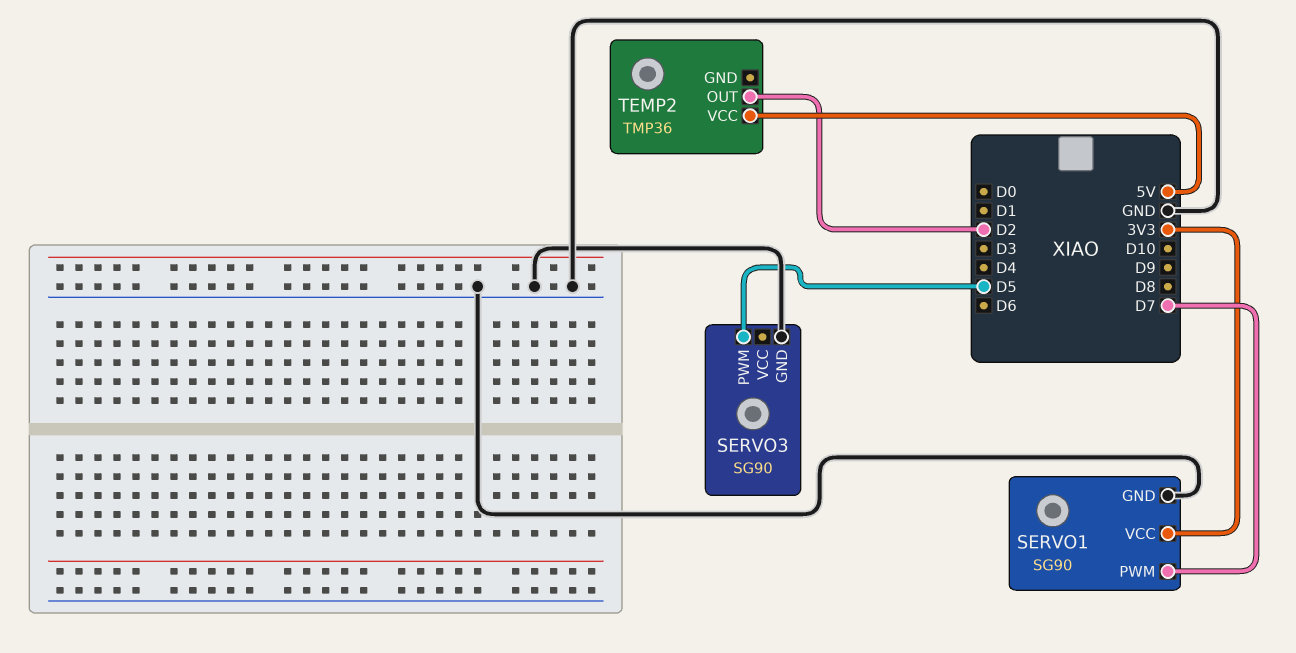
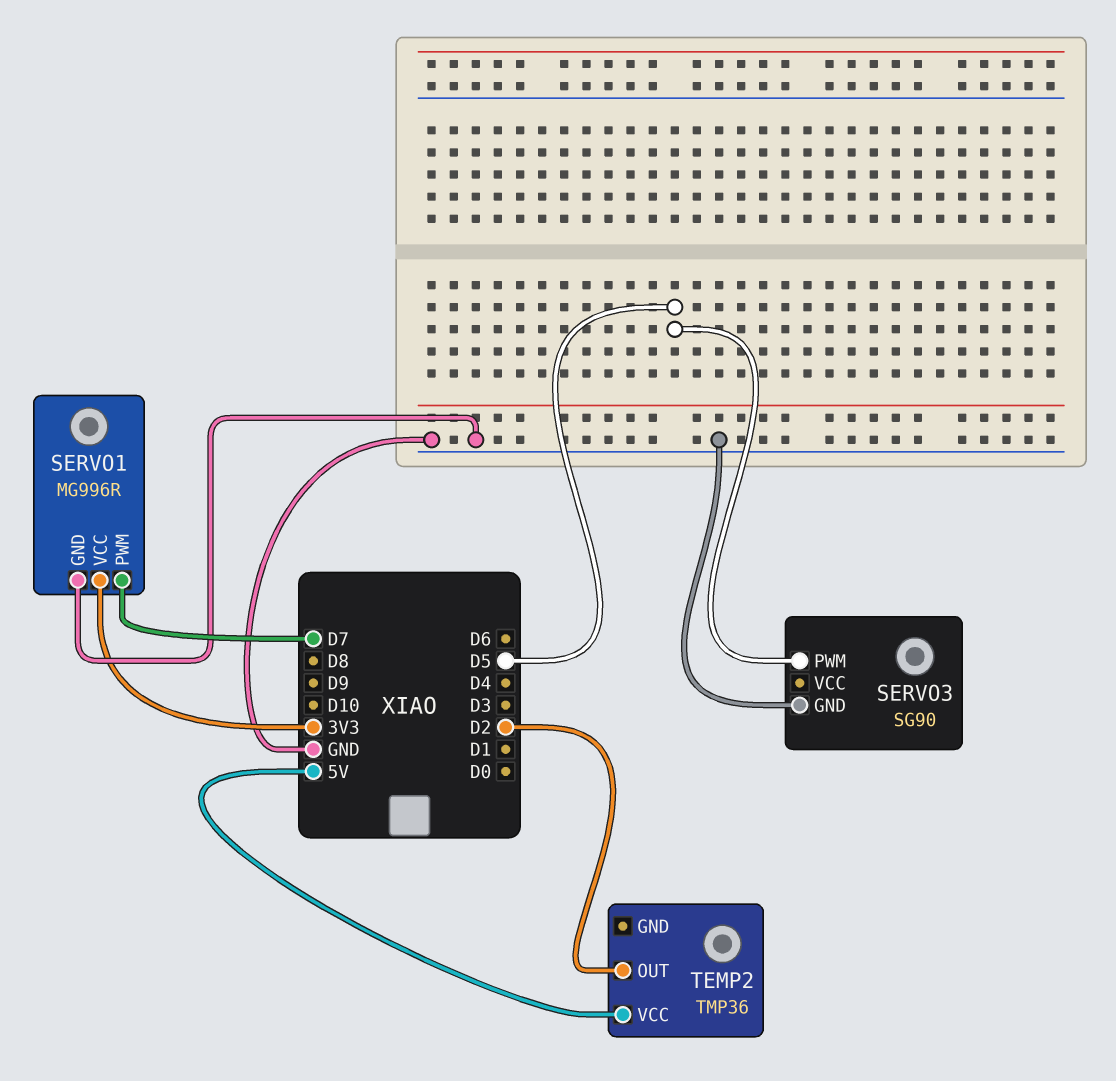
SERVO1: SG90 -> MG996R

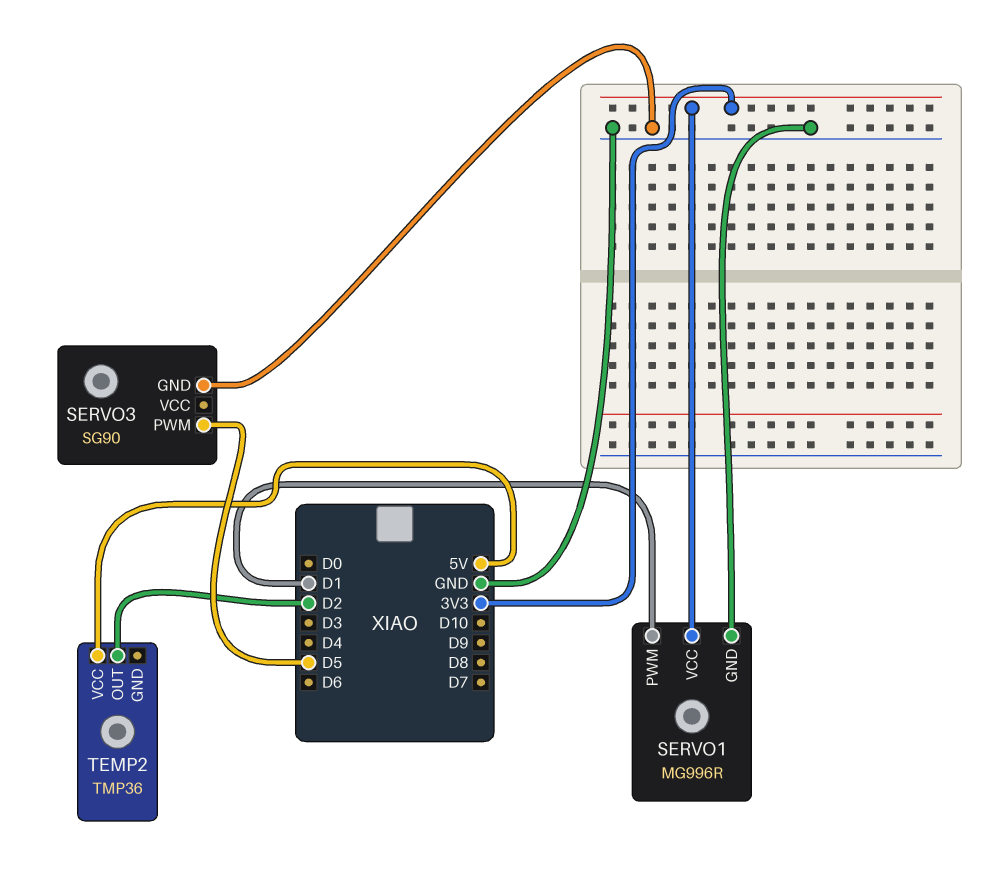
SERVO1 pin PWM: D7 -> D1

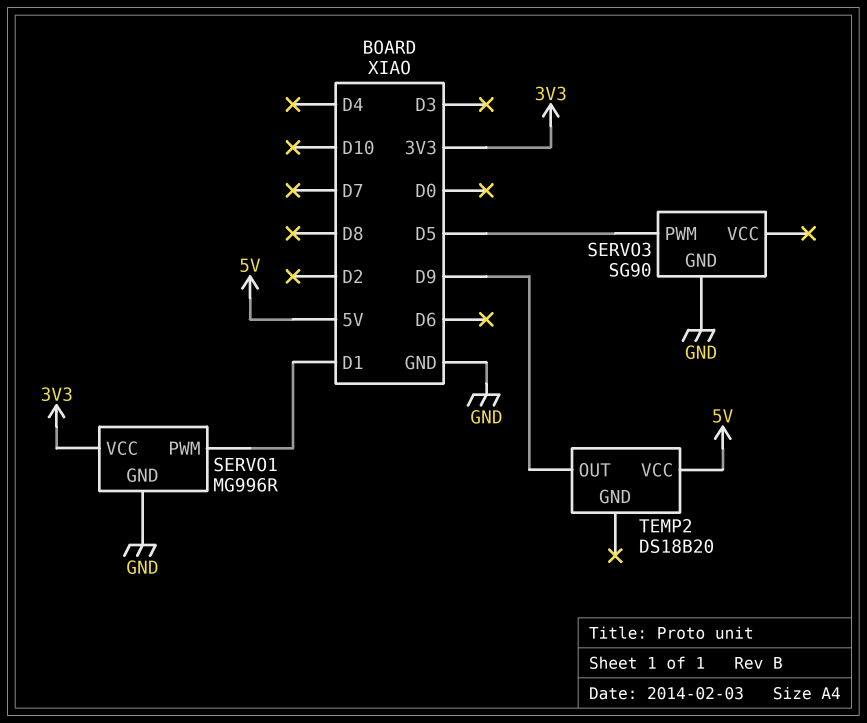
TEMP2: TMP36 -> DS18B20
TEMP2 pin OUT: D2 -> D9

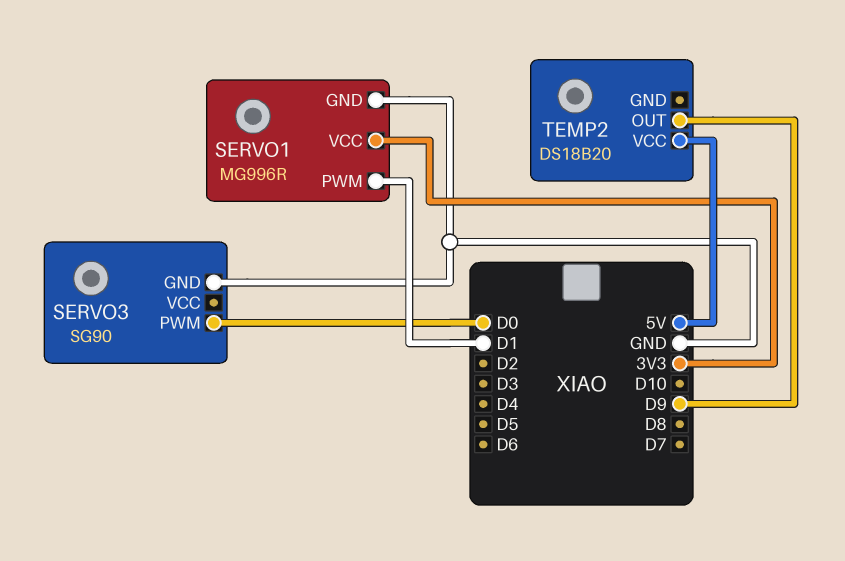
SERVO3 pin PWM: D5 -> D0

